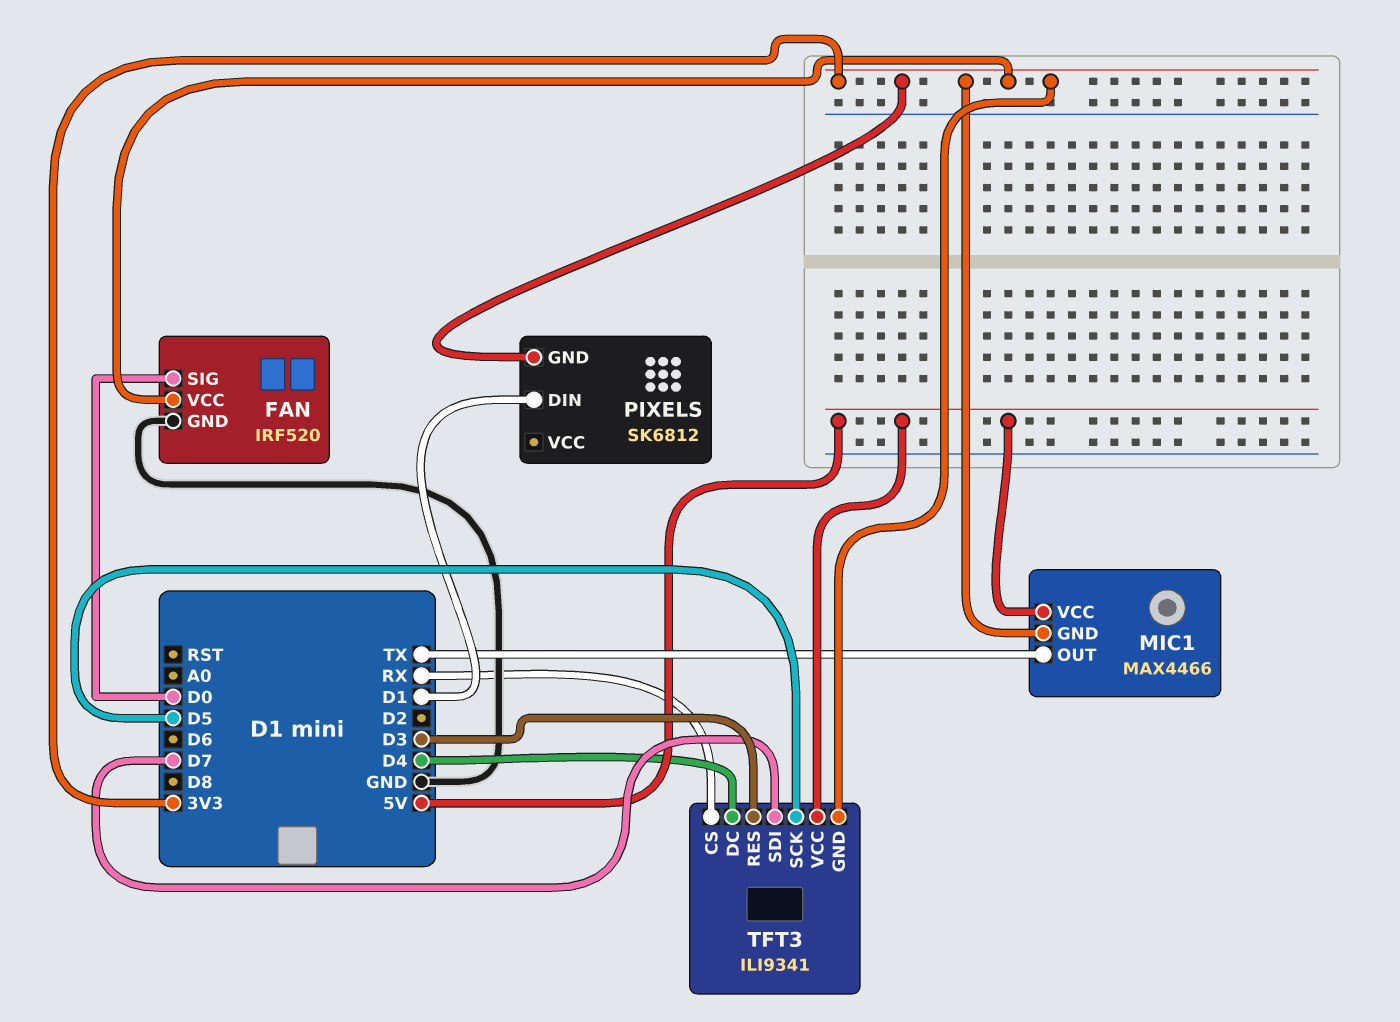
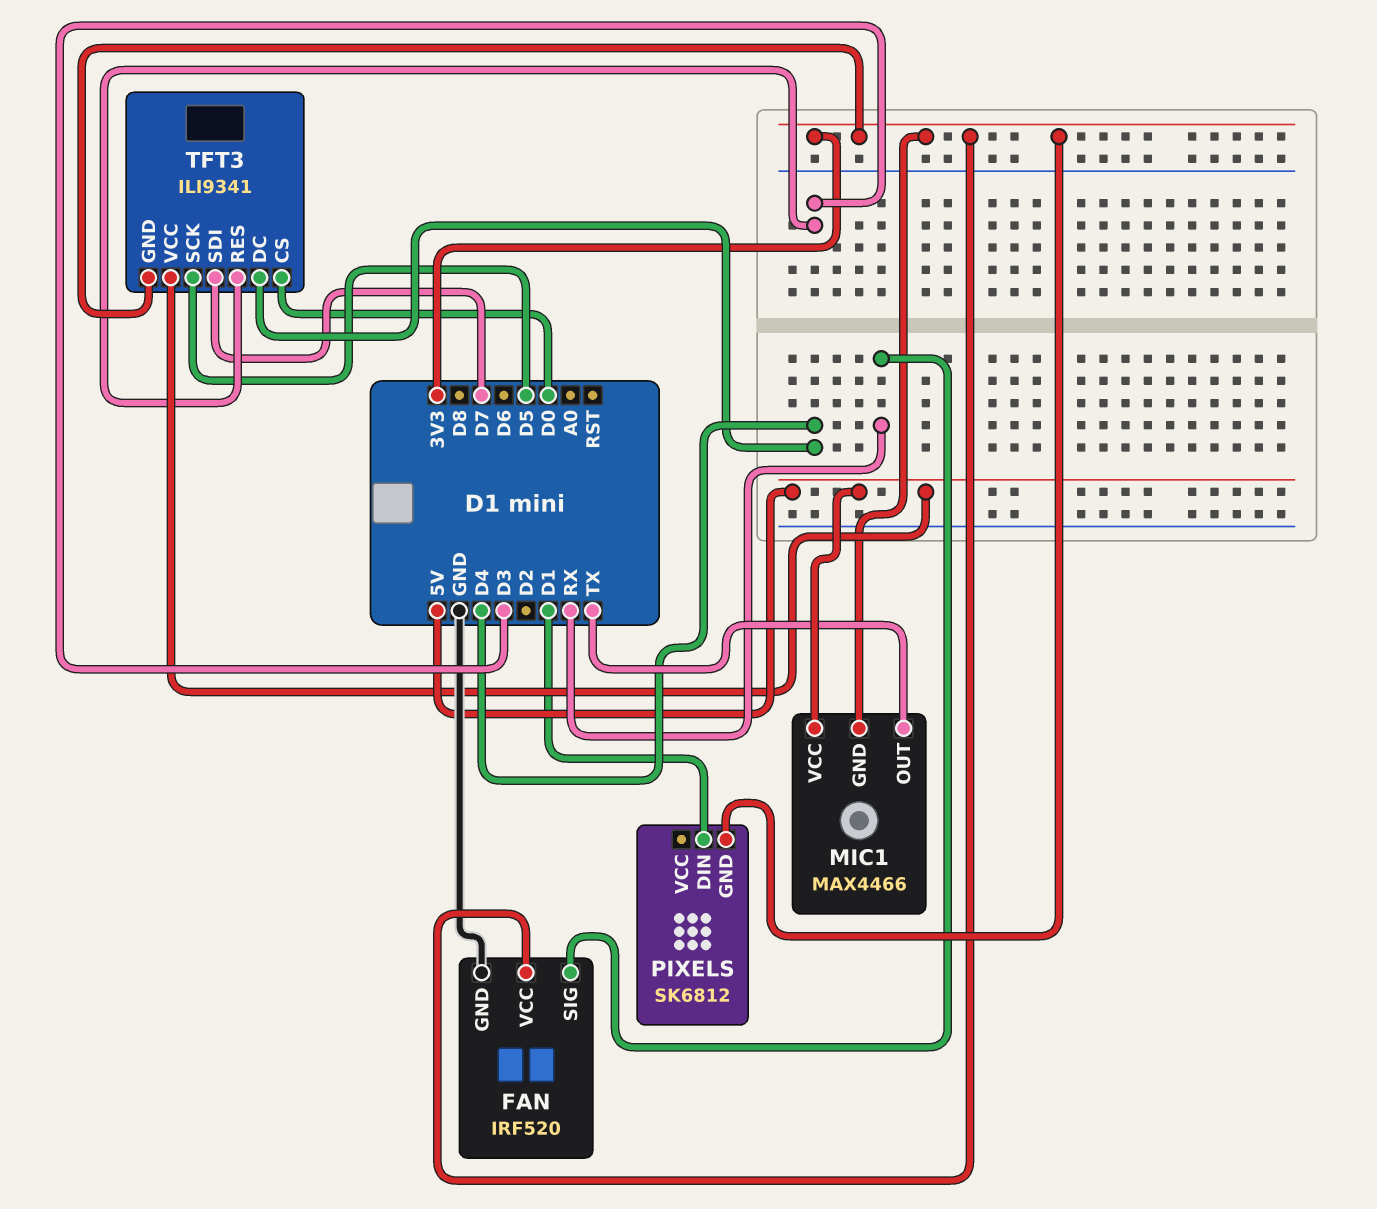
FAN pin SIG: D0 -> RX
TFT3 pin CS: RX -> D0

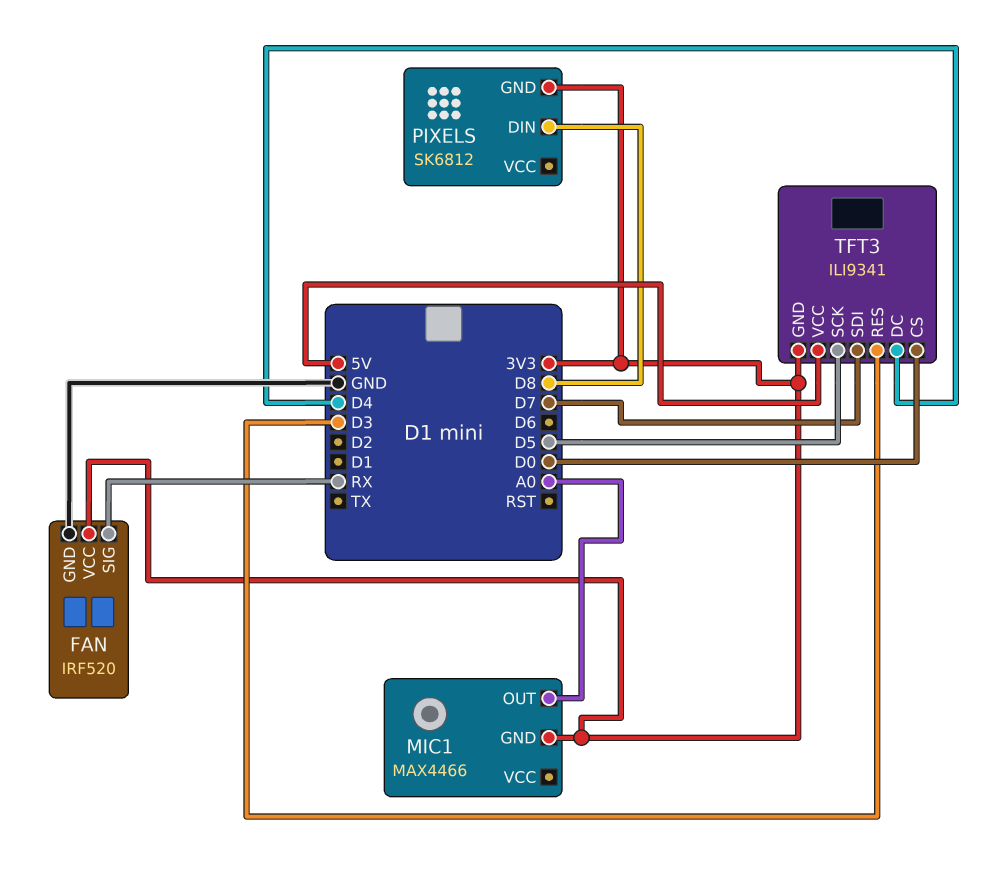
MIC1 pin OUT: TX -> A0
MIC1 pin VCC: 5V -> none
PIXELS pin DIN: D1 -> D8

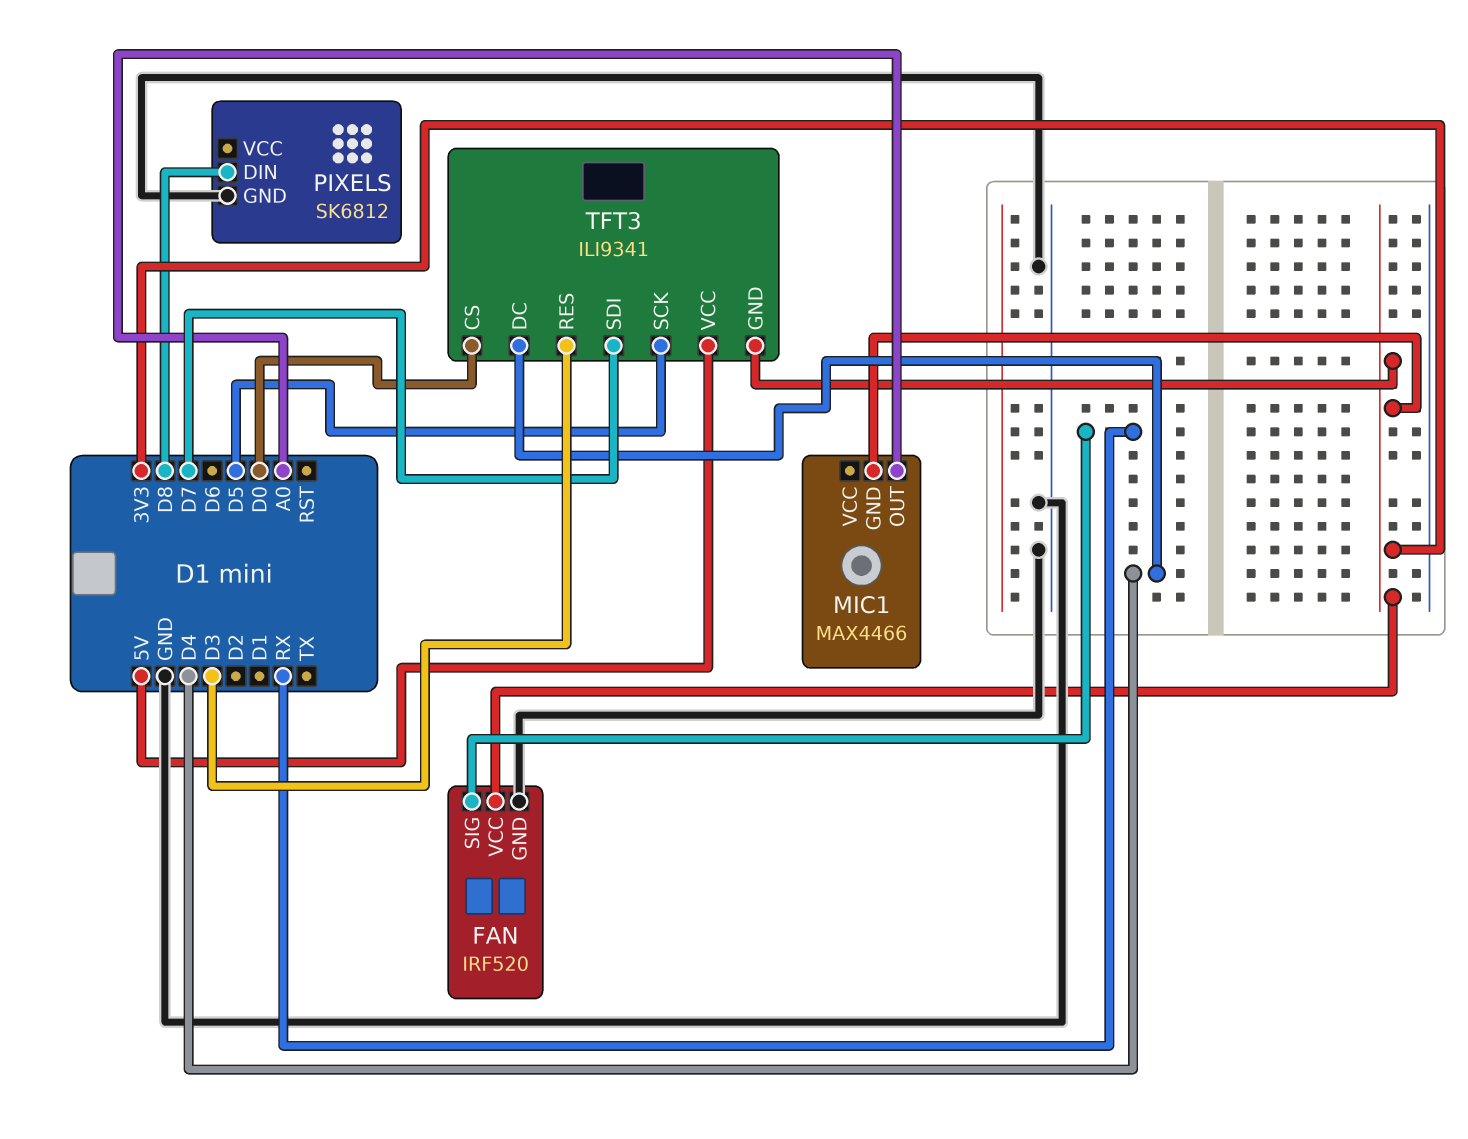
PIXELS pin GND: 3V3 -> GND

